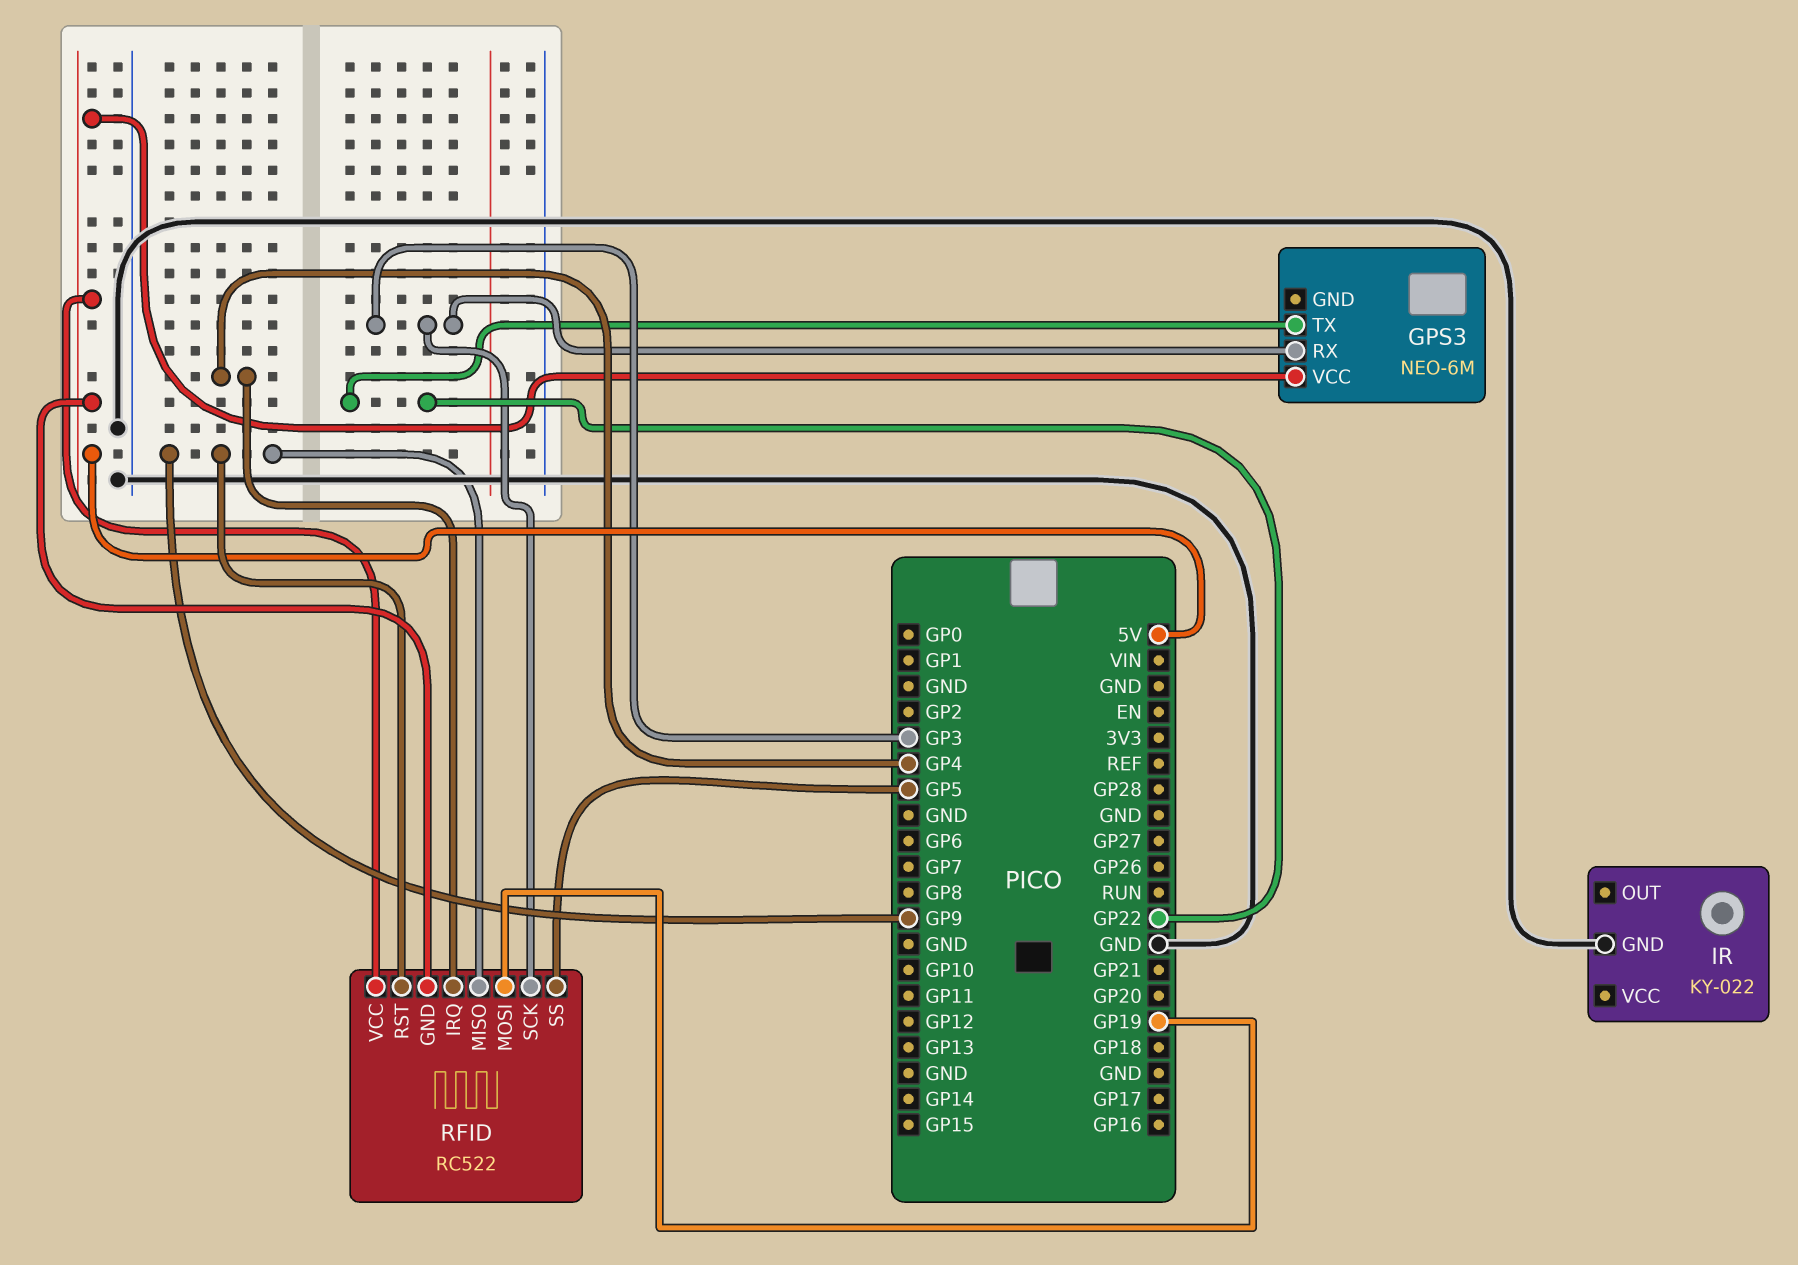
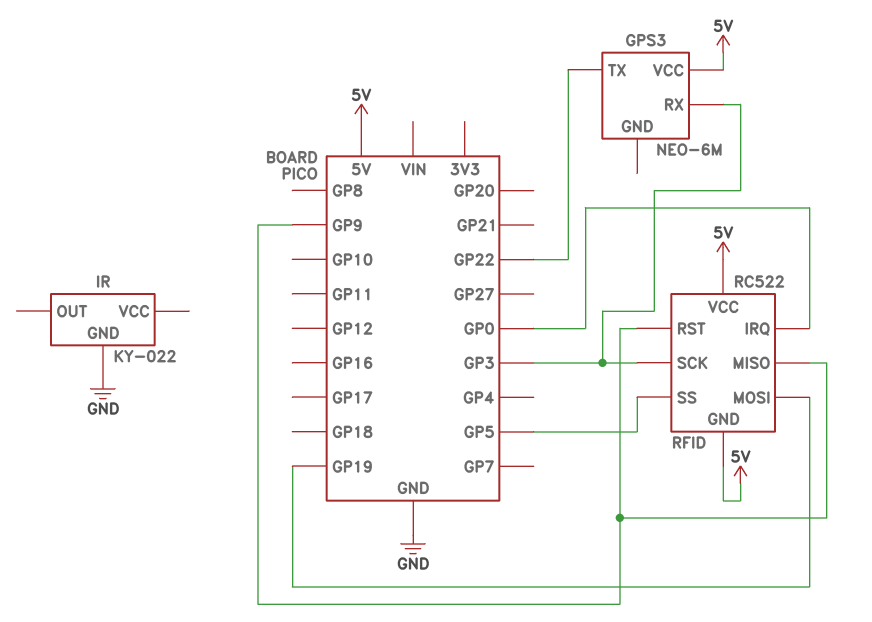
RFID pin IRQ: GP4 -> GP0

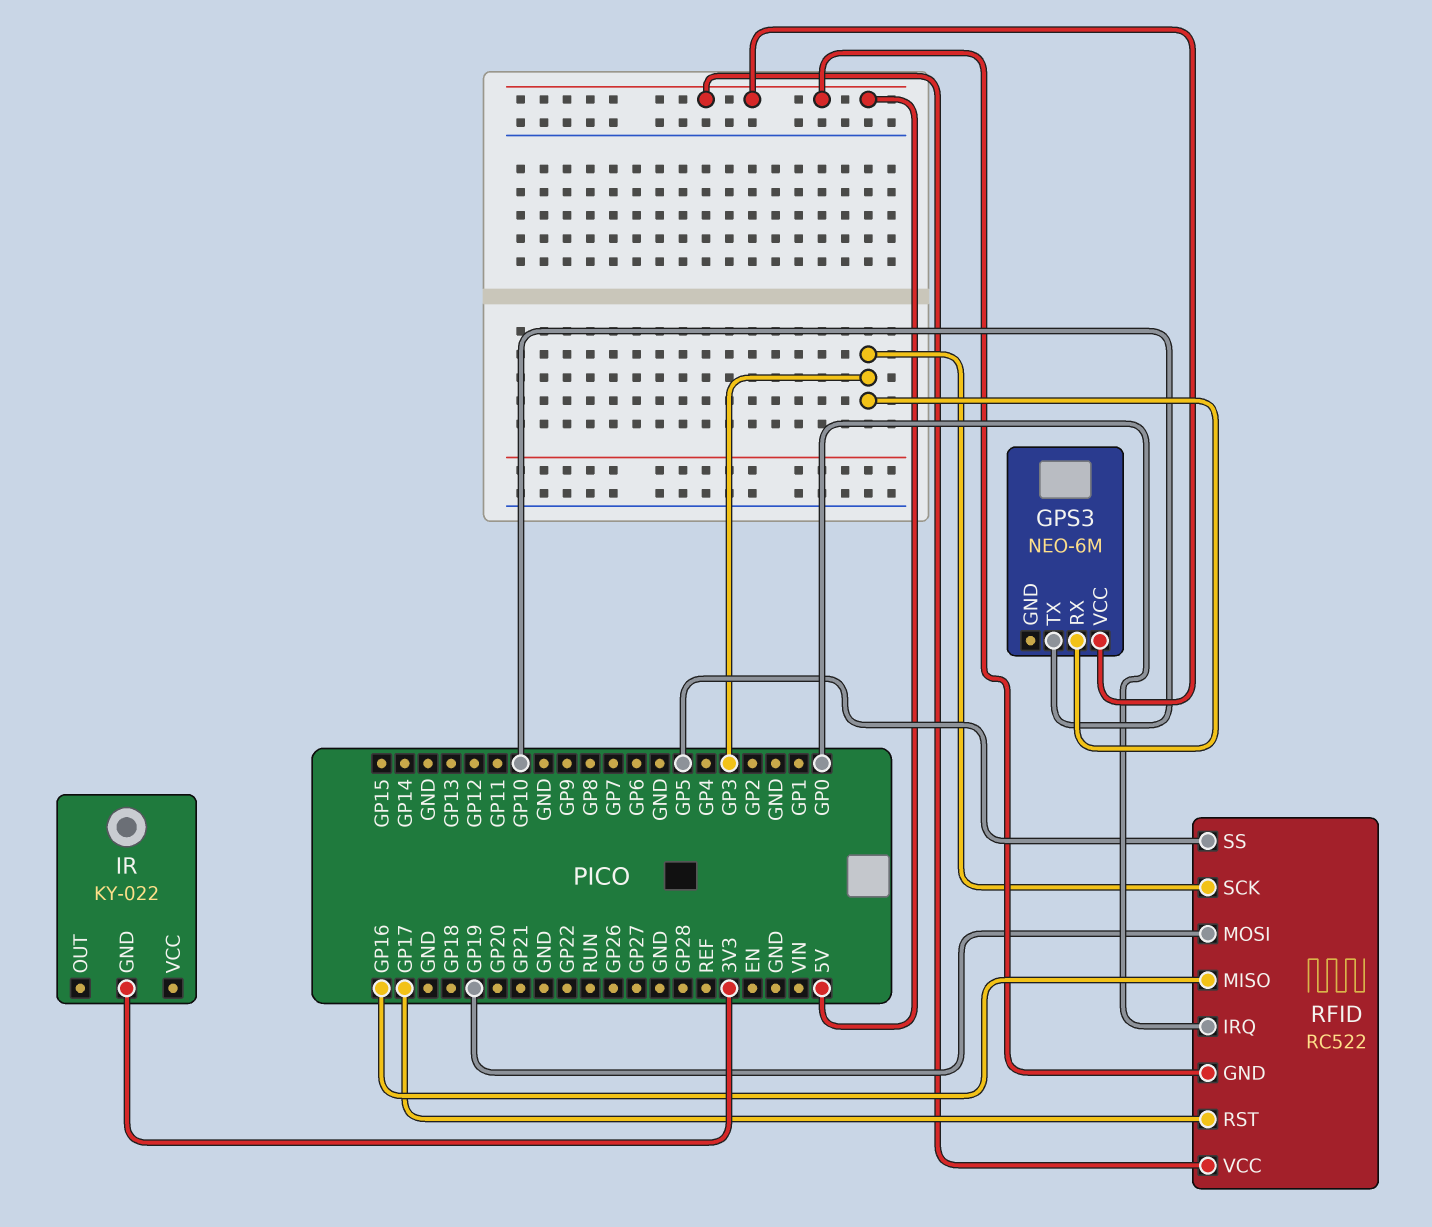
GPS3 pin TX: GP22 -> GP10
IR pin GND: GND -> 3V3
RFID pin MISO: GP9 -> GP16
RFID pin RST: GP9 -> GP17

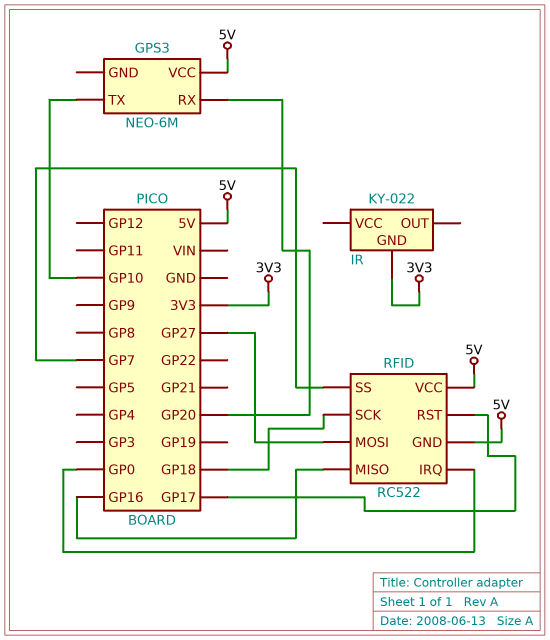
GPS3 pin RX: GP3 -> GP20
RFID pin MOSI: GP19 -> GP27
RFID pin SCK: GP3 -> GP18
RFID pin SS: GP5 -> GP7

